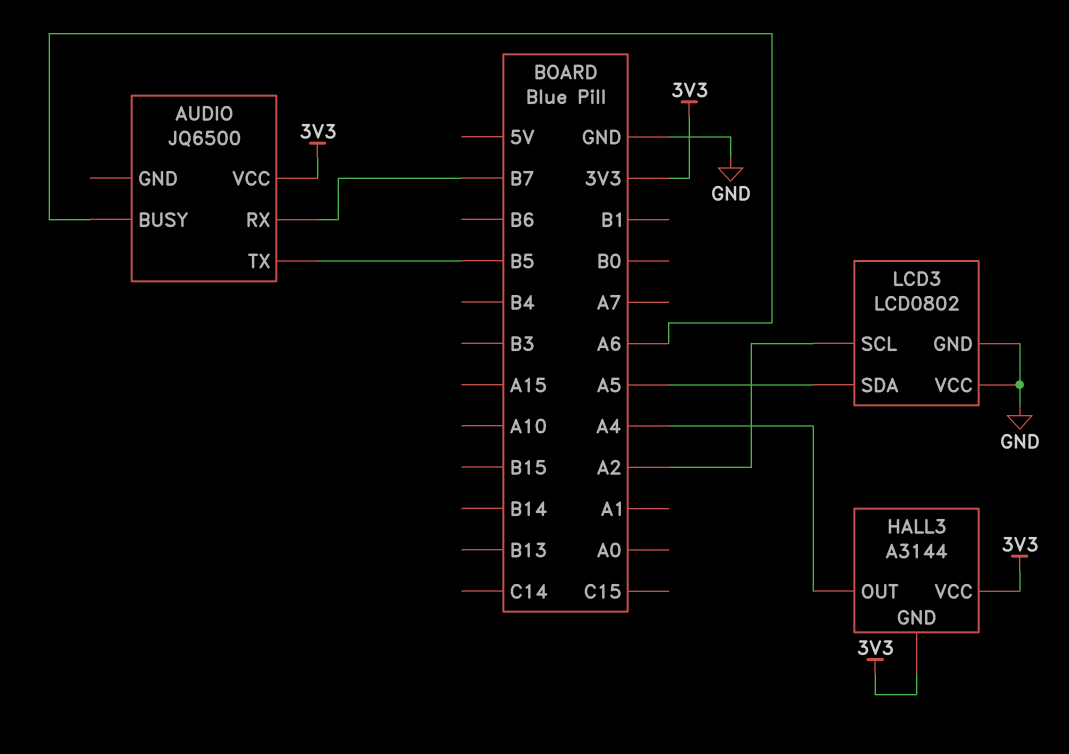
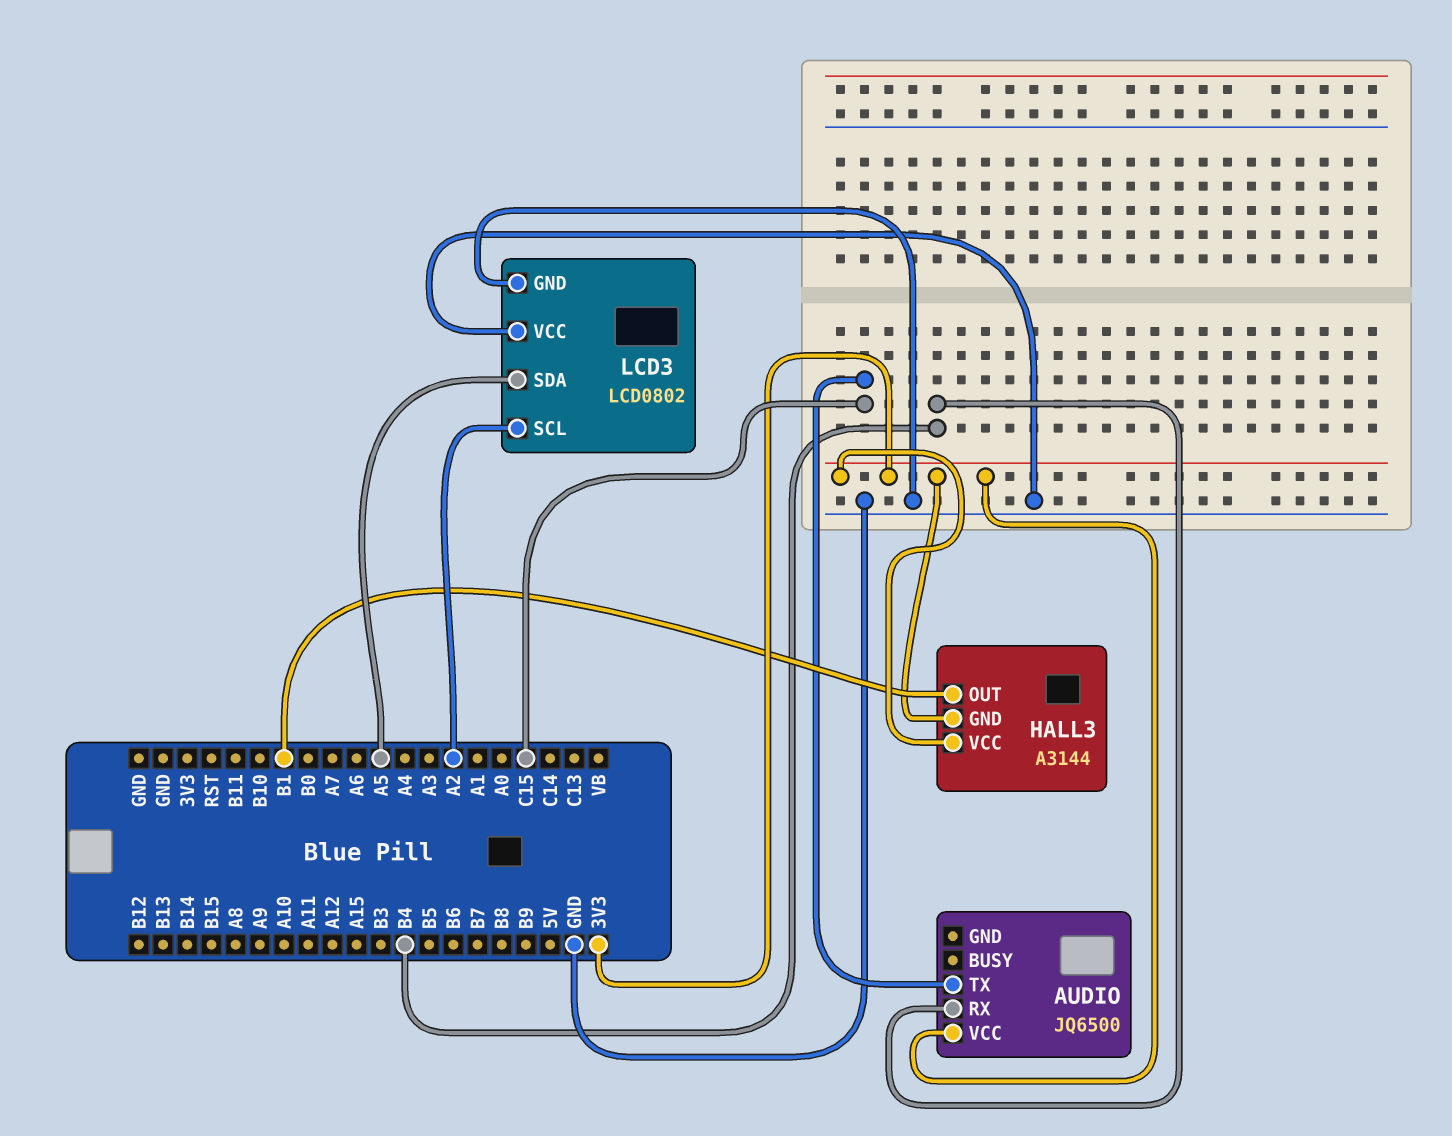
AUDIO pin BUSY: A6 -> none
AUDIO pin RX: B7 -> B4
AUDIO pin TX: B5 -> C15
HALL3 pin OUT: A4 -> B1

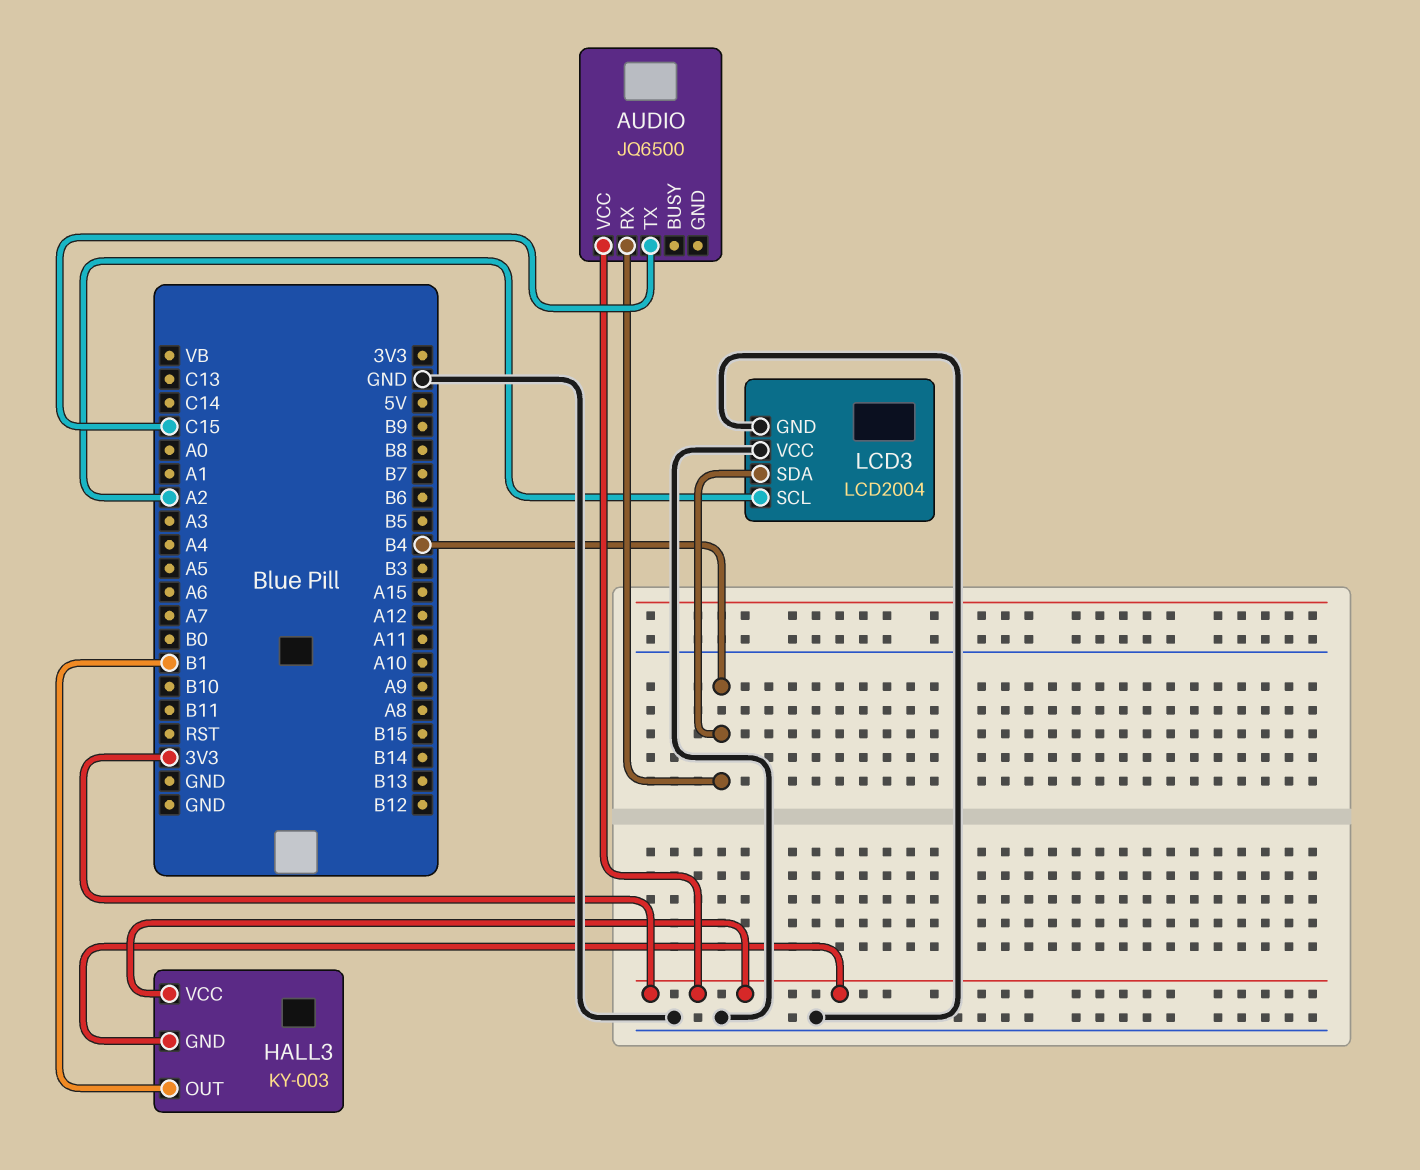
HALL3: A3144 -> KY-003
LCD3: LCD0802 -> LCD2004
LCD3 pin SDA: A5 -> B4

